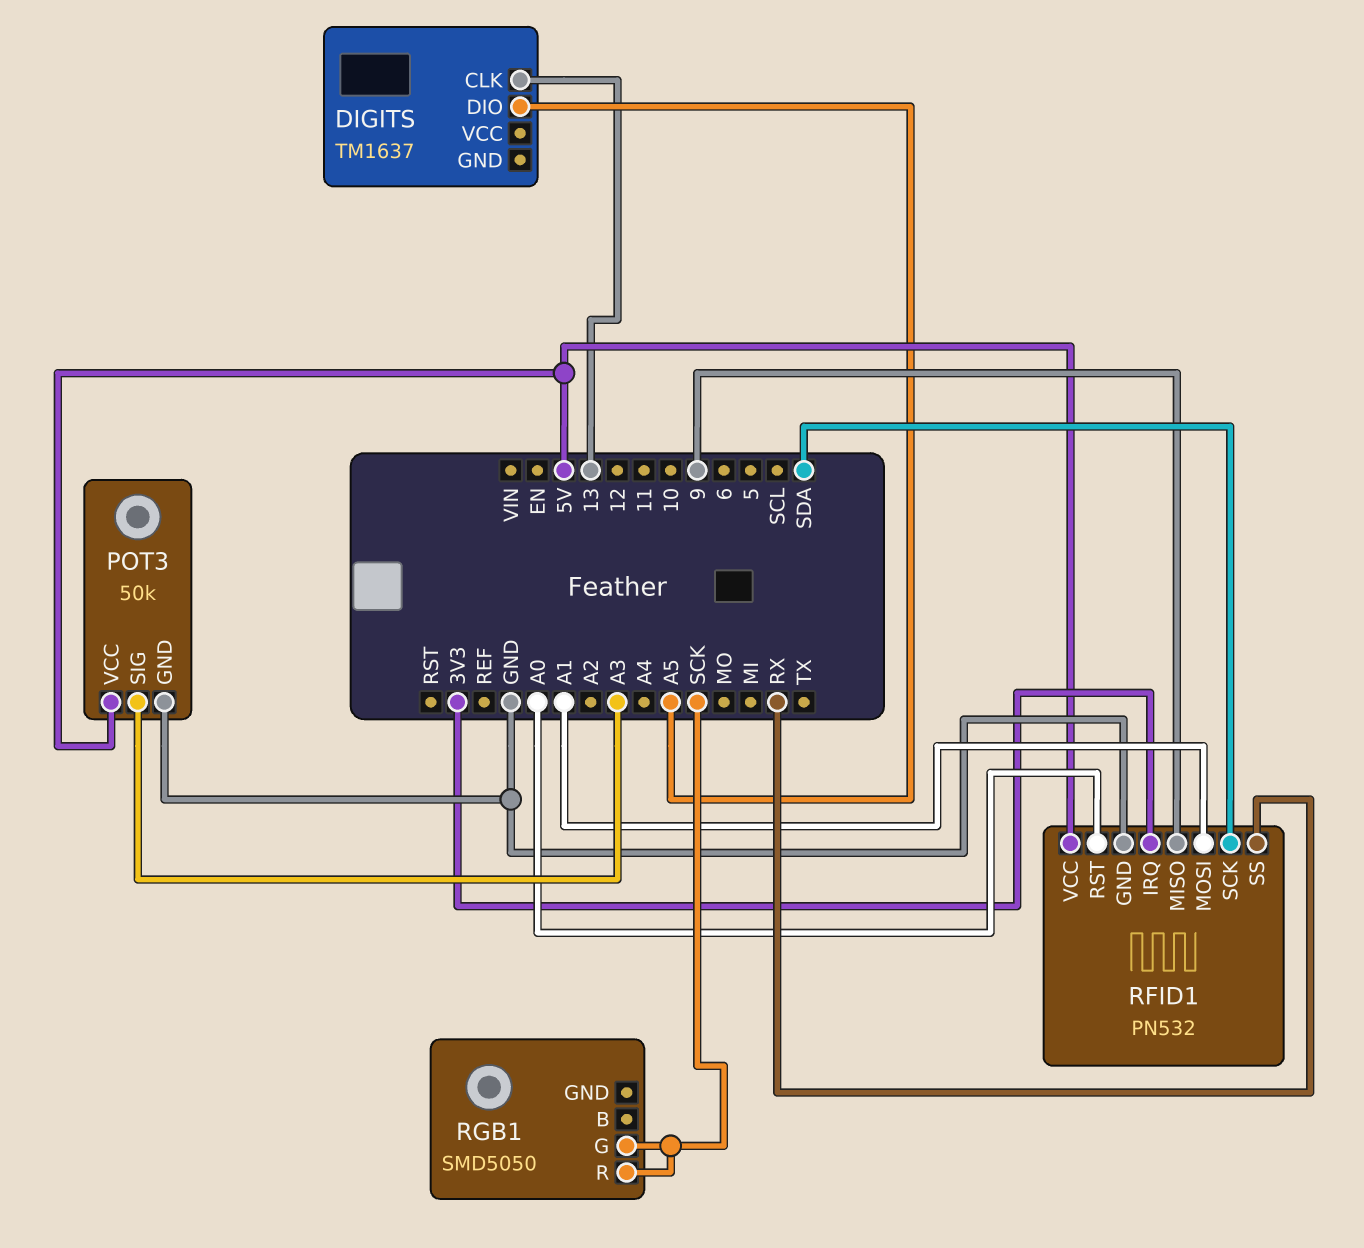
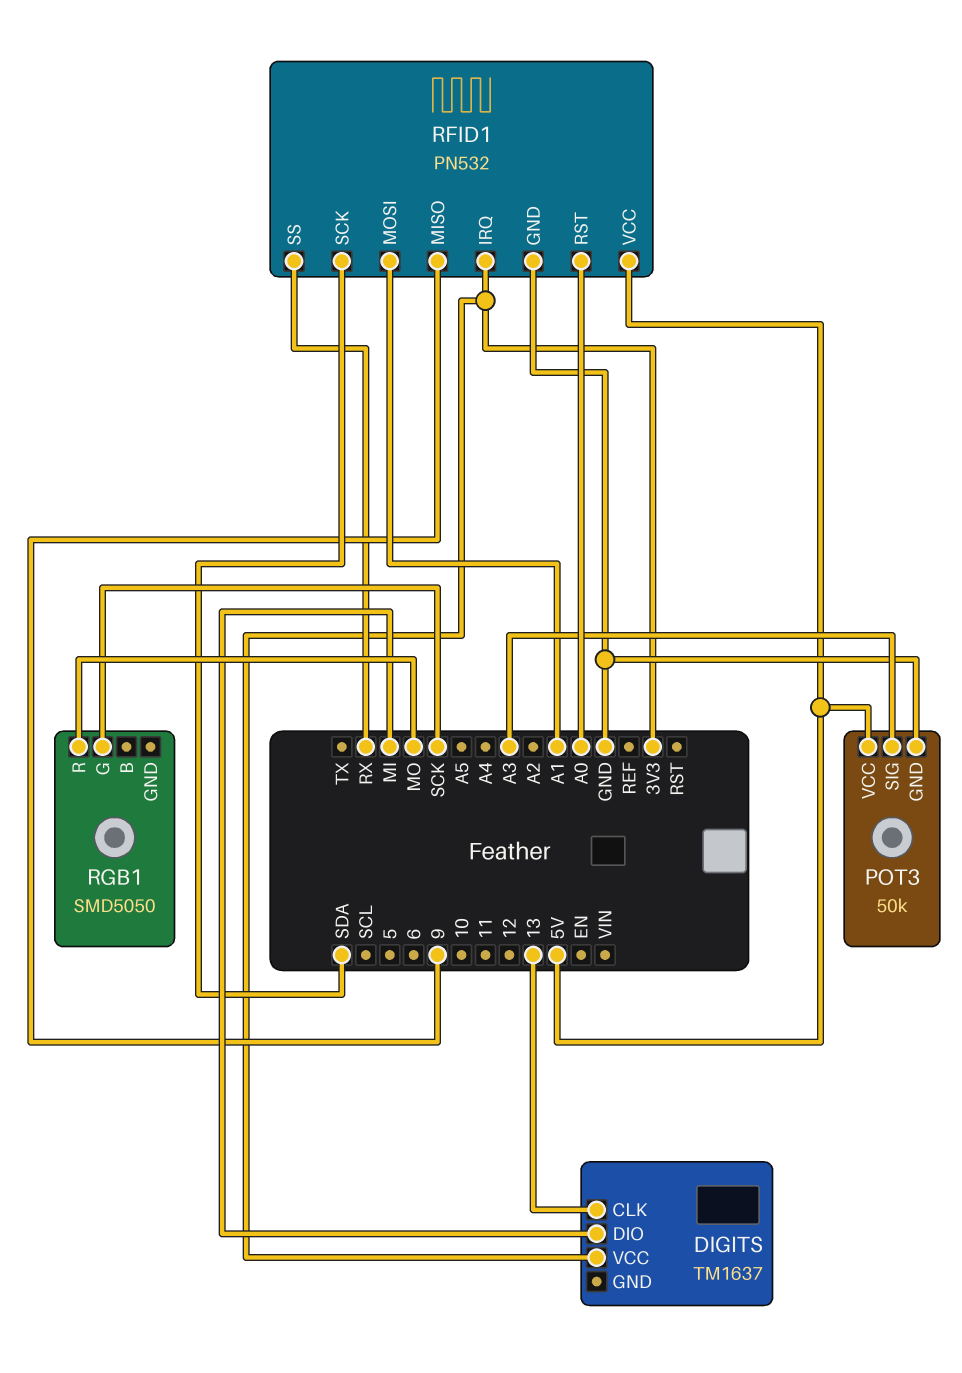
DIGITS pin DIO: A5 -> MI
DIGITS pin VCC: none -> 3V3
RGB1 pin R: SCK -> MO

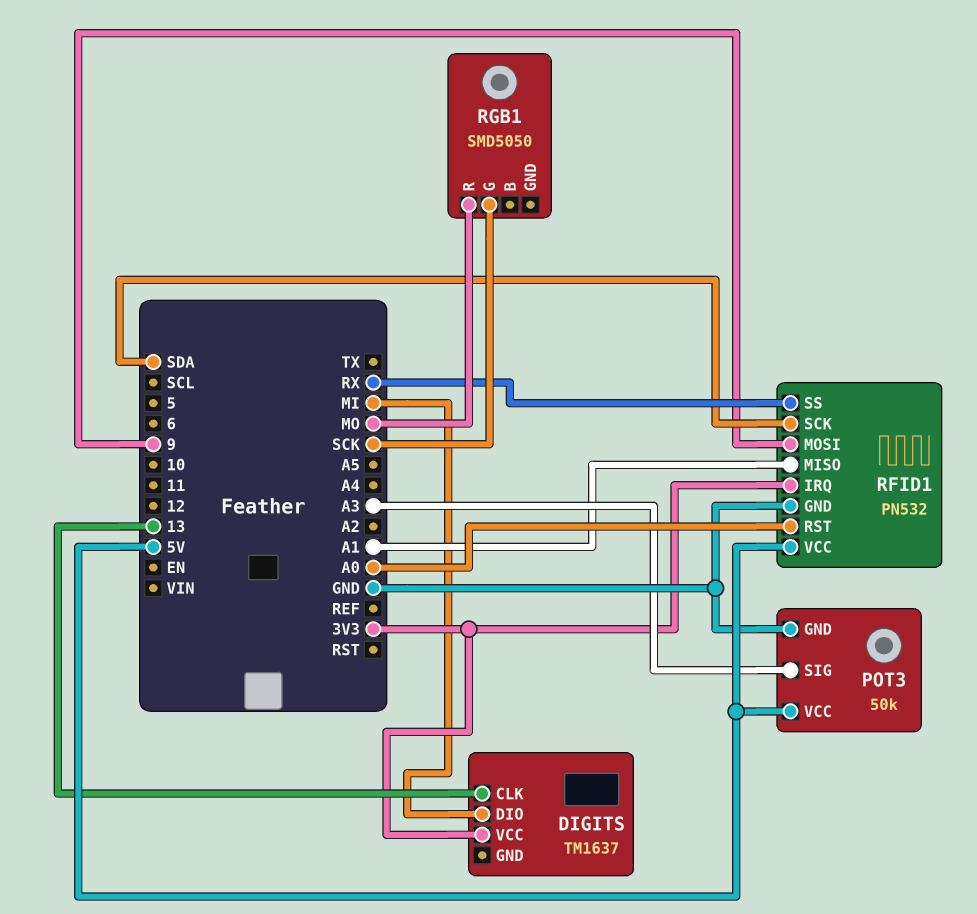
RFID1 pin MISO: 9 -> A1
RFID1 pin MOSI: A1 -> 9

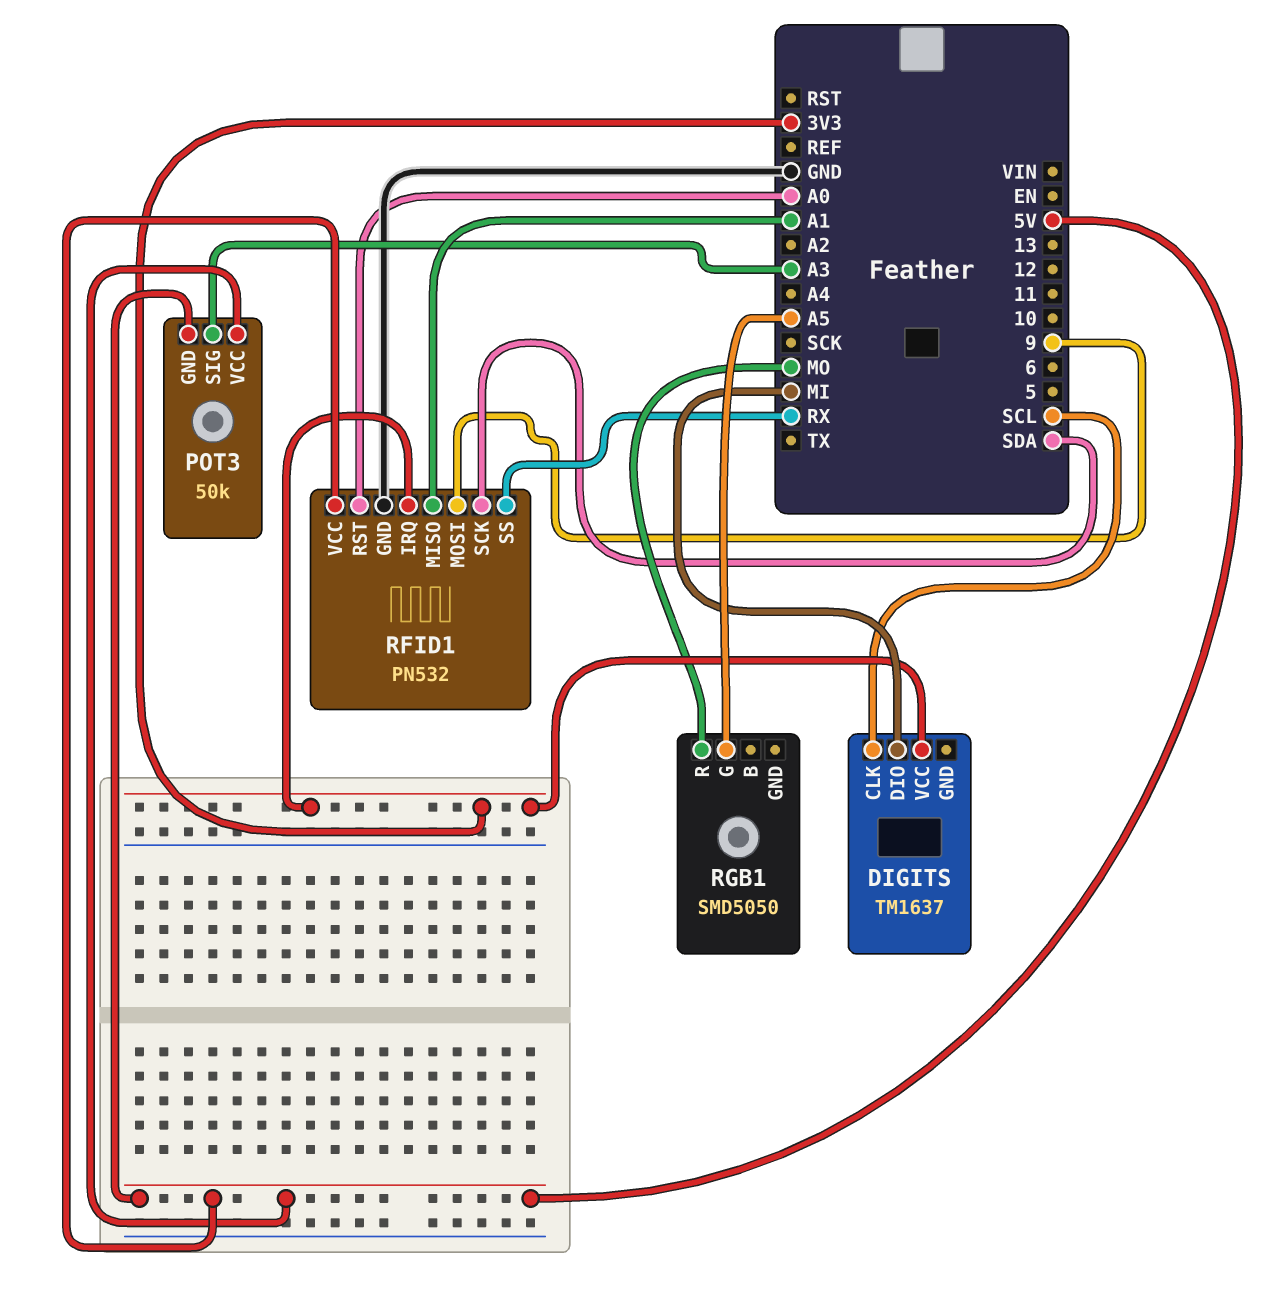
DIGITS pin CLK: 13 -> SCL
POT3 pin GND: GND -> 5V
RGB1 pin G: SCK -> A5

